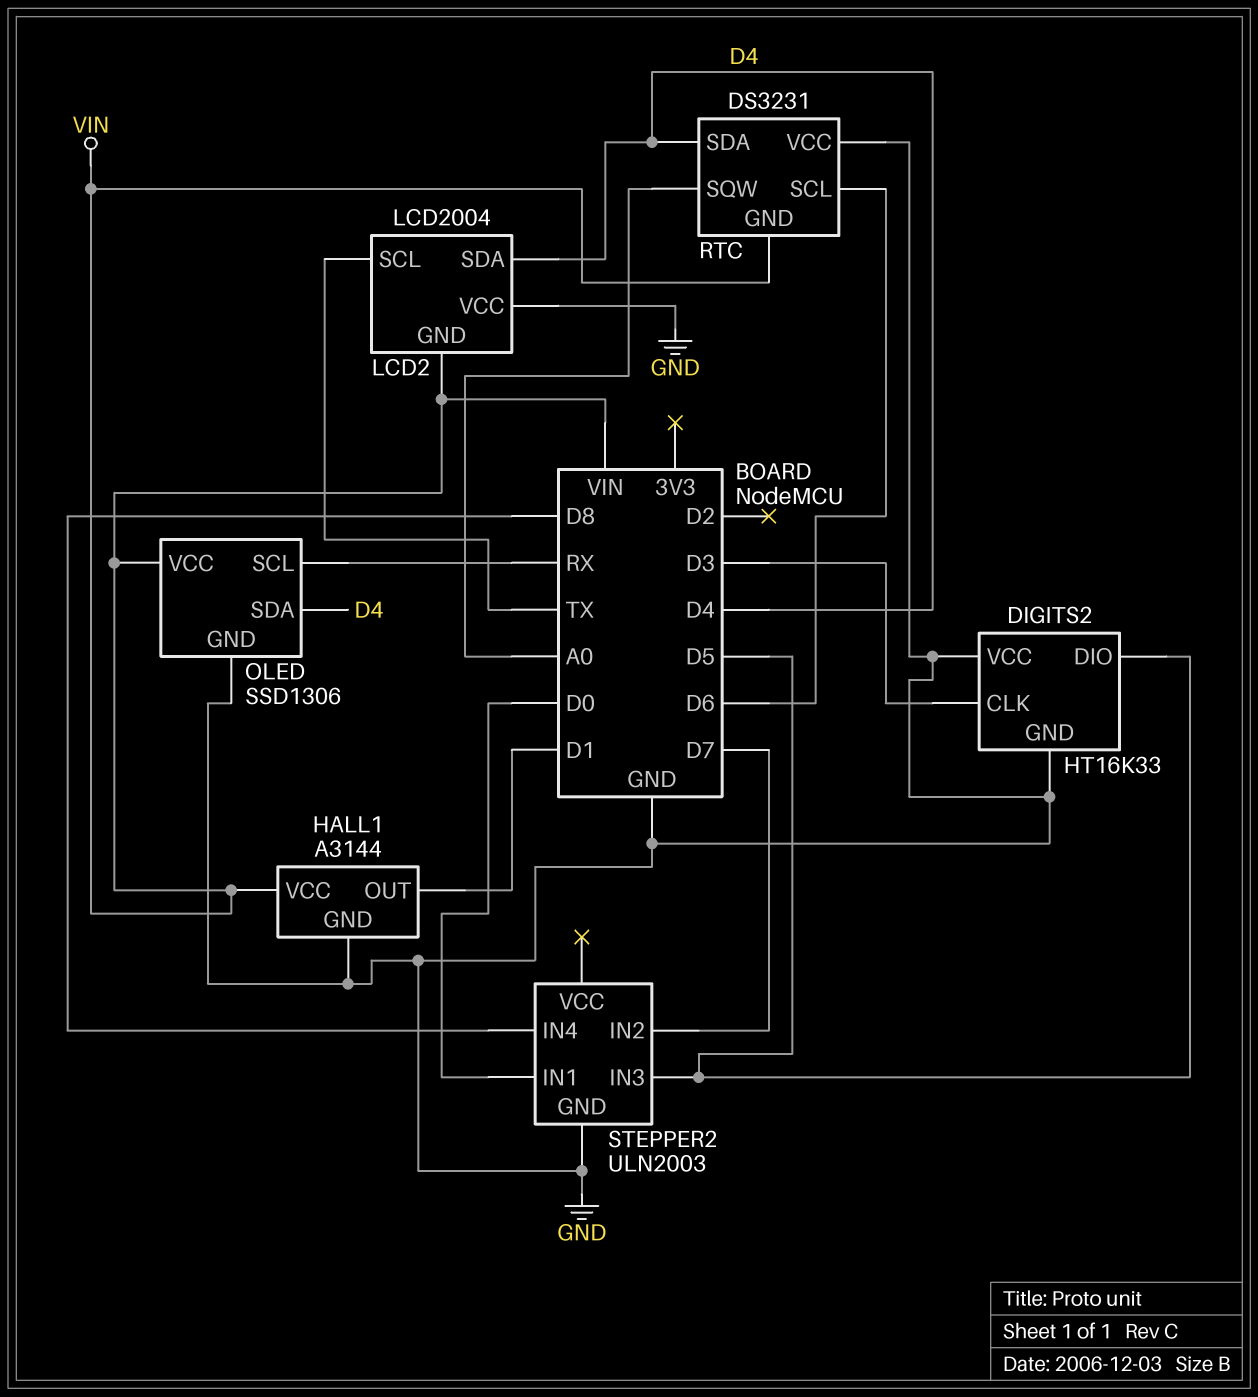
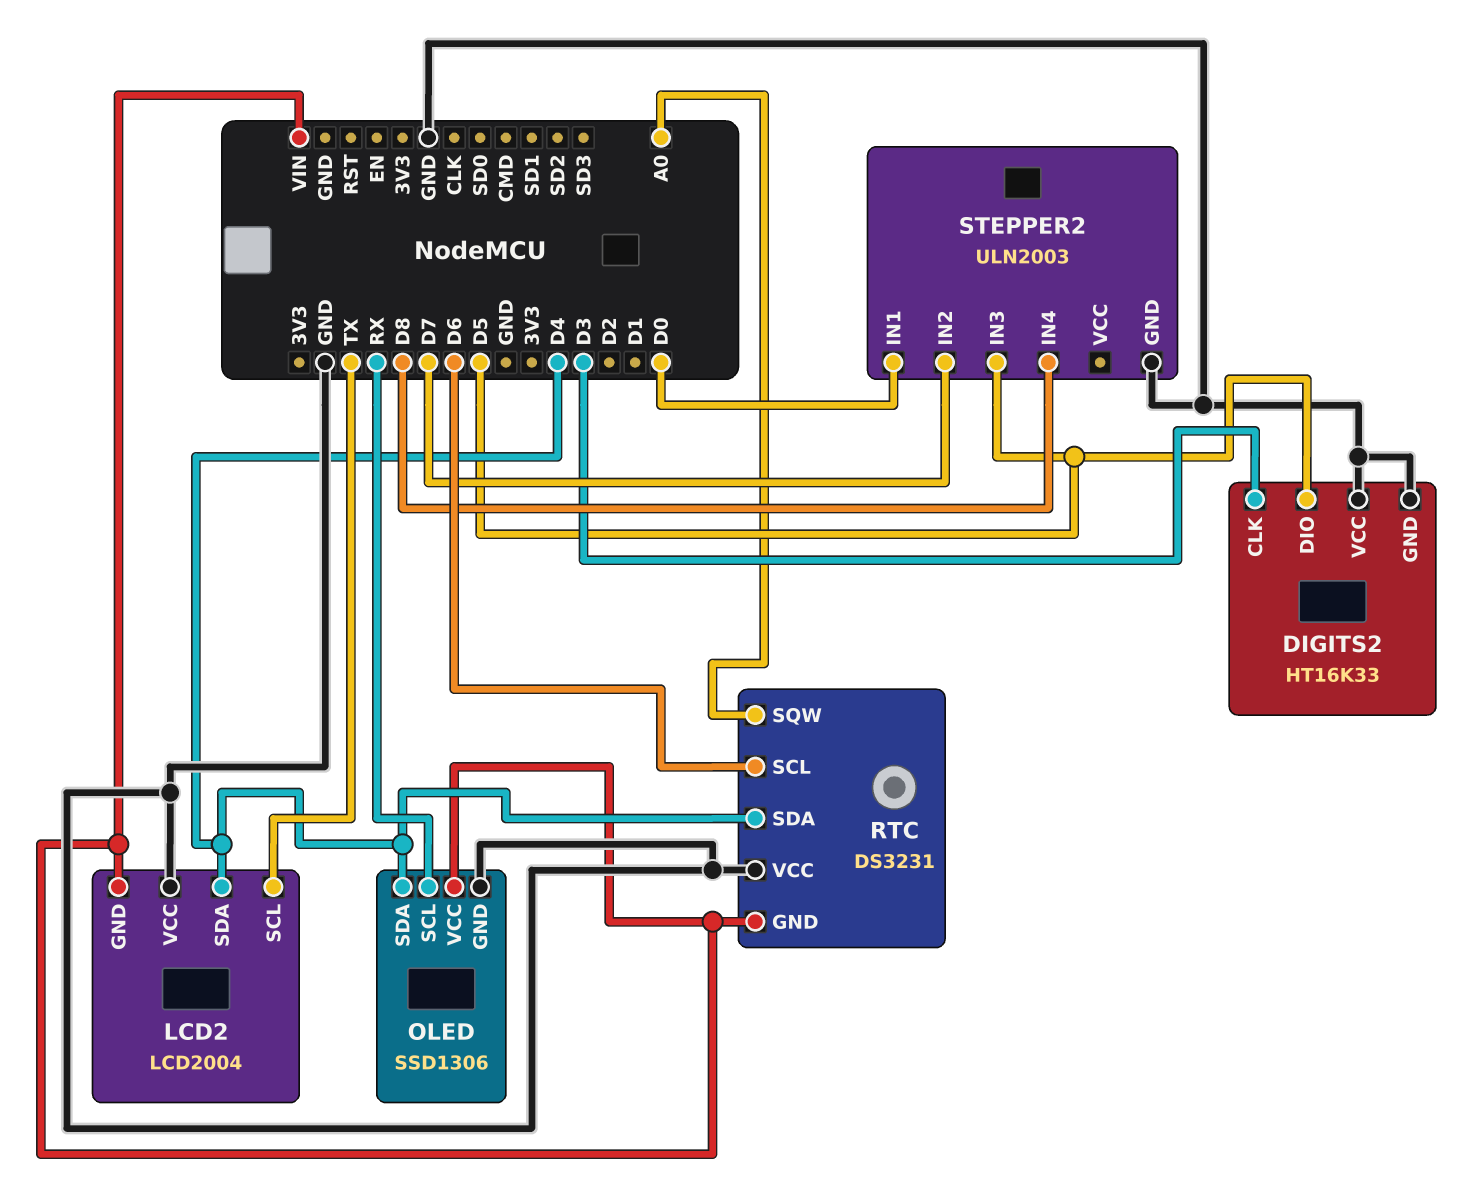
HALL1: A3144 -> none
HALL1 pin GND: GND -> none
HALL1 pin OUT: D1 -> none
HALL1 pin VCC: VIN -> none

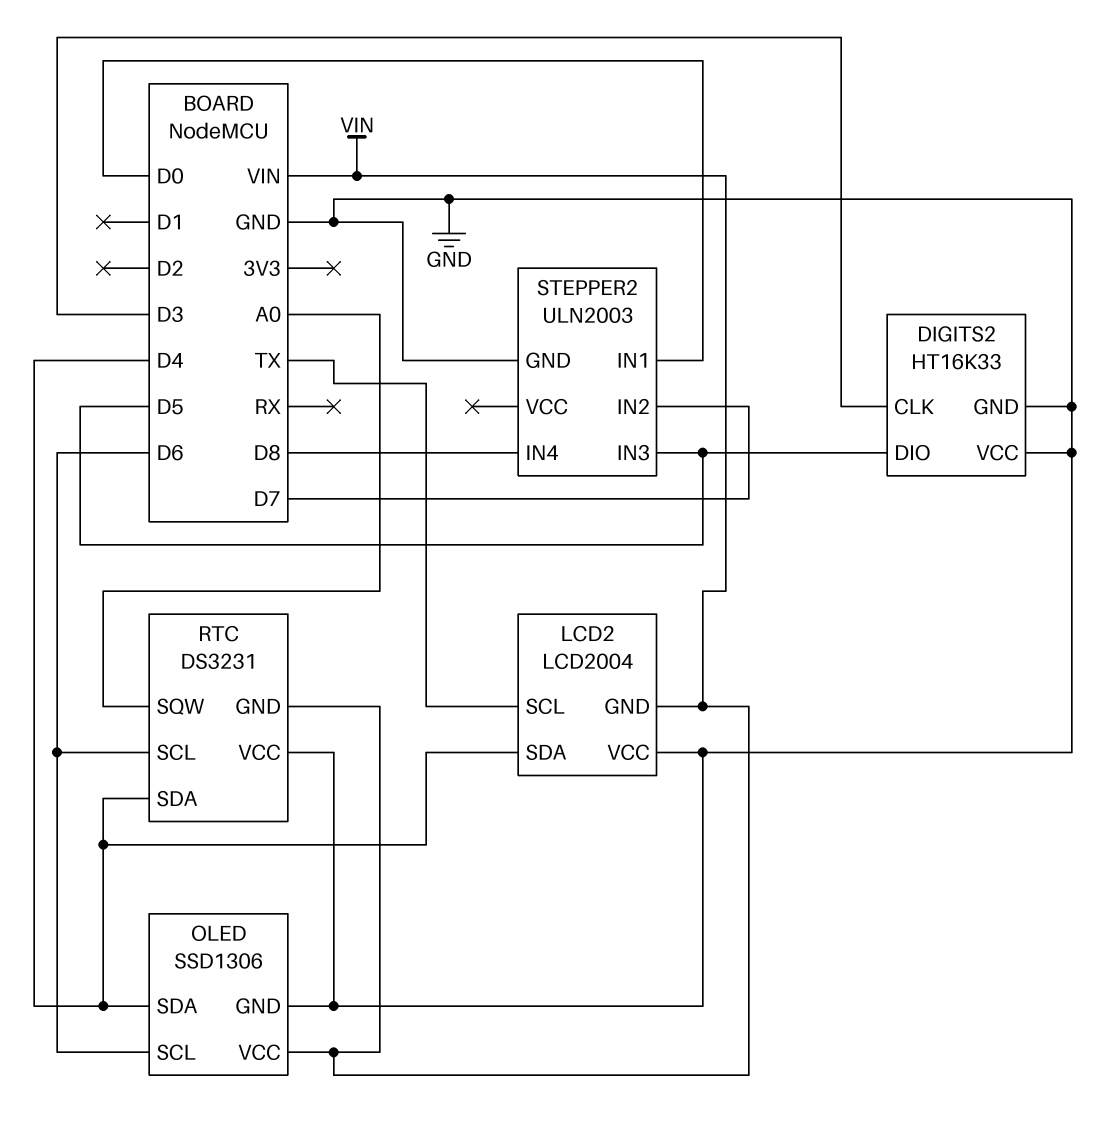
OLED pin SCL: RX -> D6

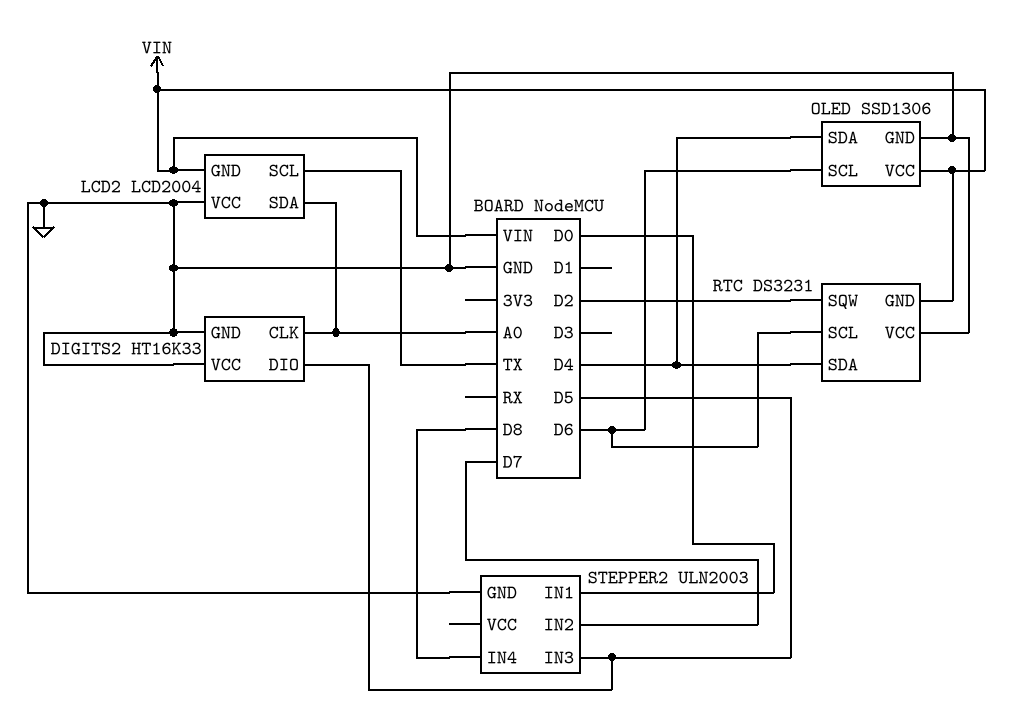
DIGITS2 pin CLK: D3 -> A0
LCD2 pin SDA: D4 -> A0
RTC pin SQW: A0 -> D2

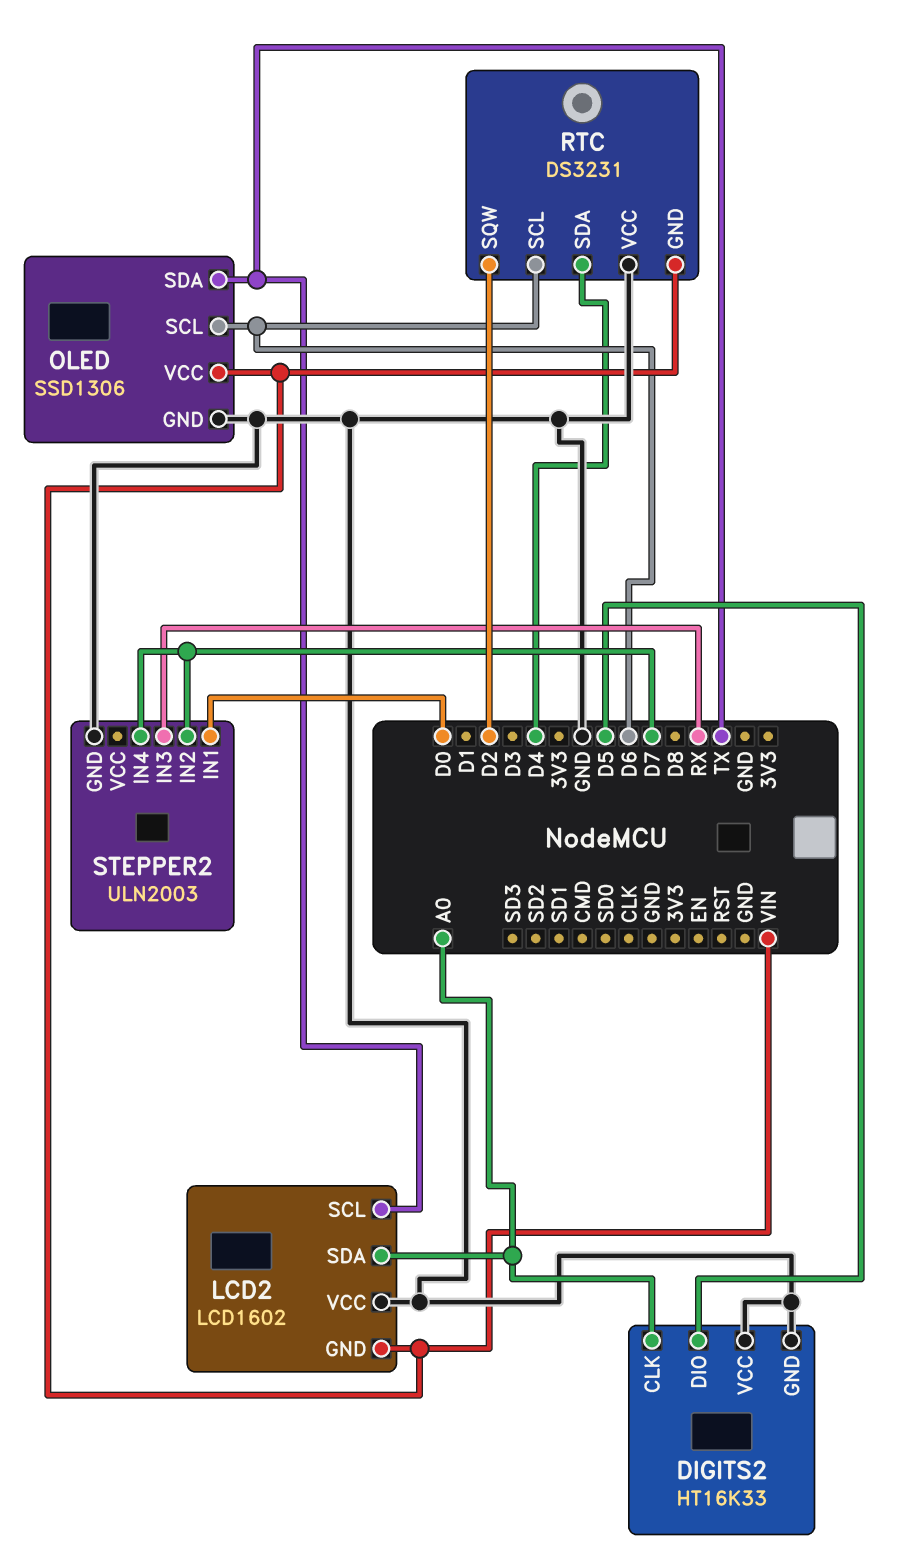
LCD2: LCD2004 -> LCD1602
OLED pin SDA: D4 -> TX
STEPPER2 pin IN3: D5 -> RX
STEPPER2 pin IN4: D8 -> D7

